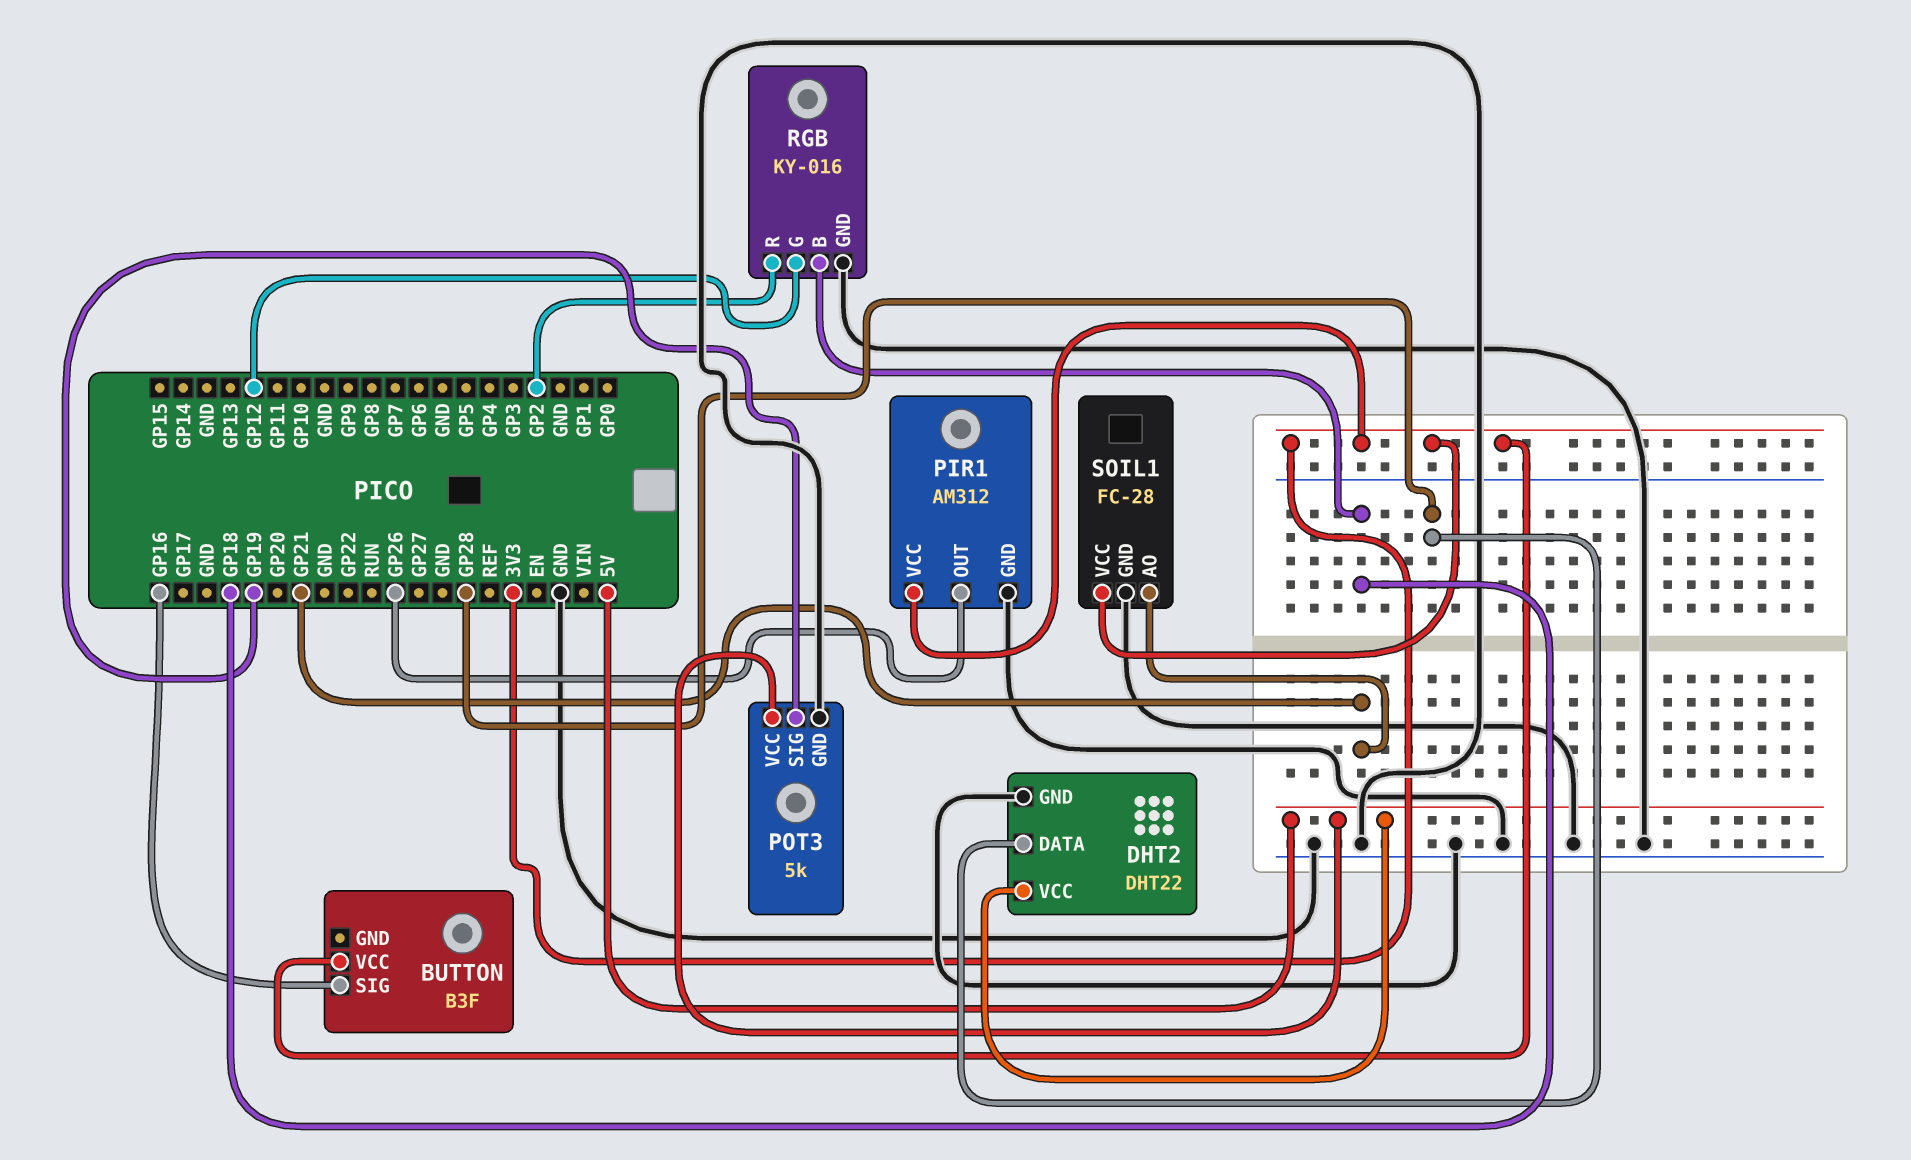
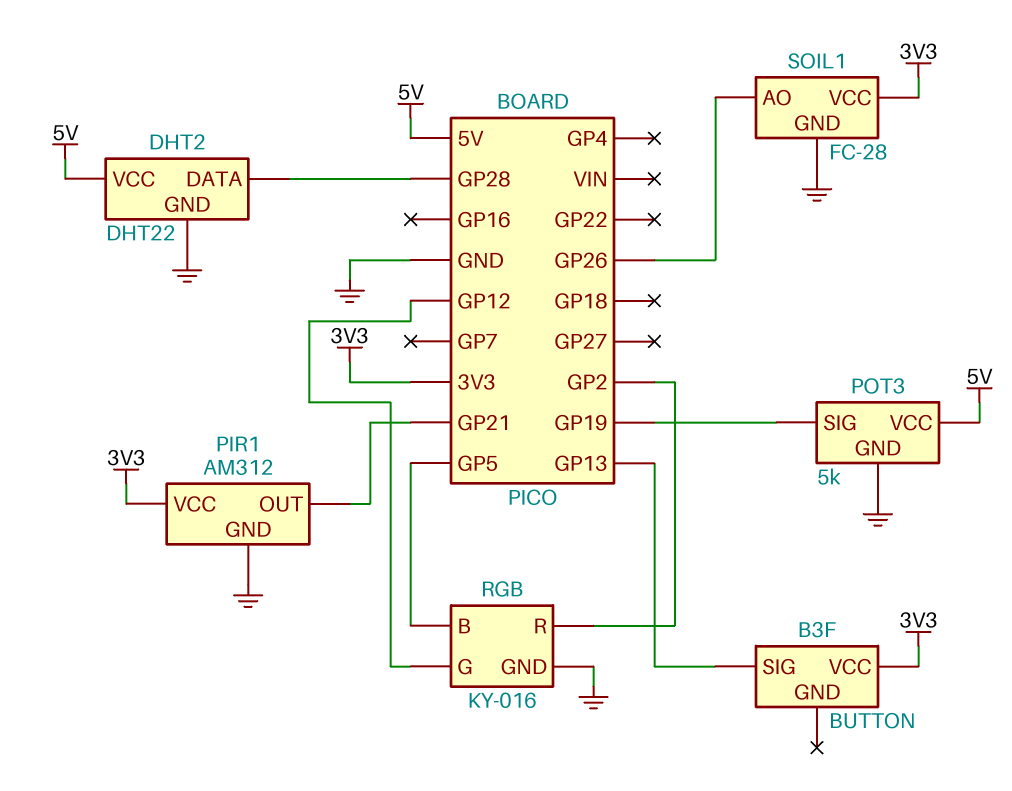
BUTTON pin SIG: GP16 -> GP13
PIR1 pin OUT: GP26 -> GP21
RGB pin B: GP18 -> GP5
SOIL1 pin AO: GP21 -> GP26

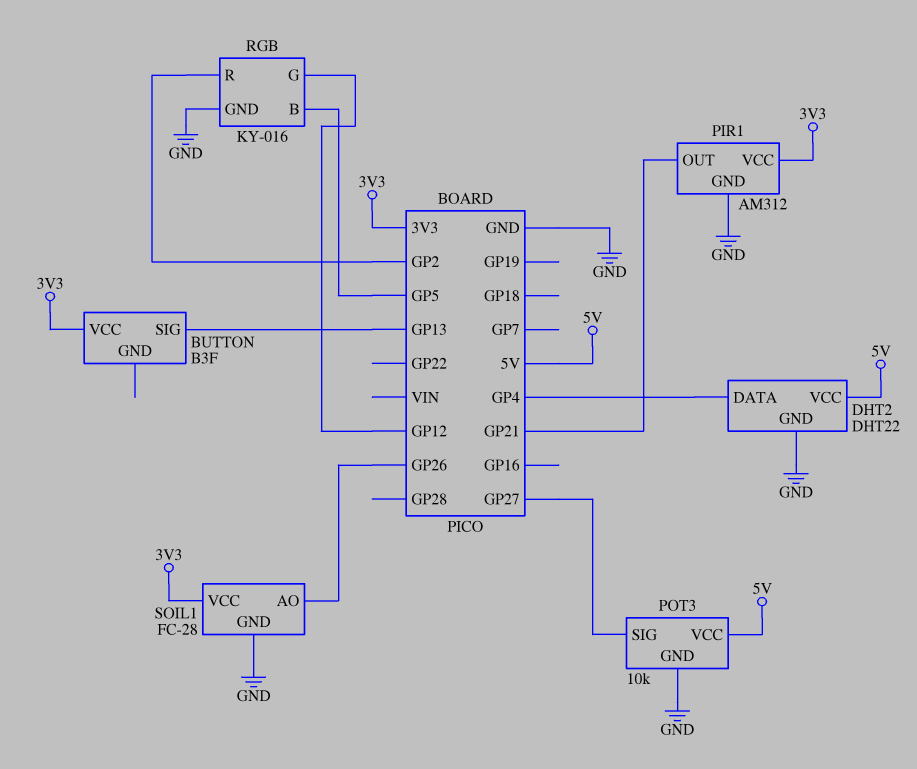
DHT2 pin DATA: GP28 -> GP4
POT3: 5k -> 10k
POT3 pin SIG: GP19 -> GP27

